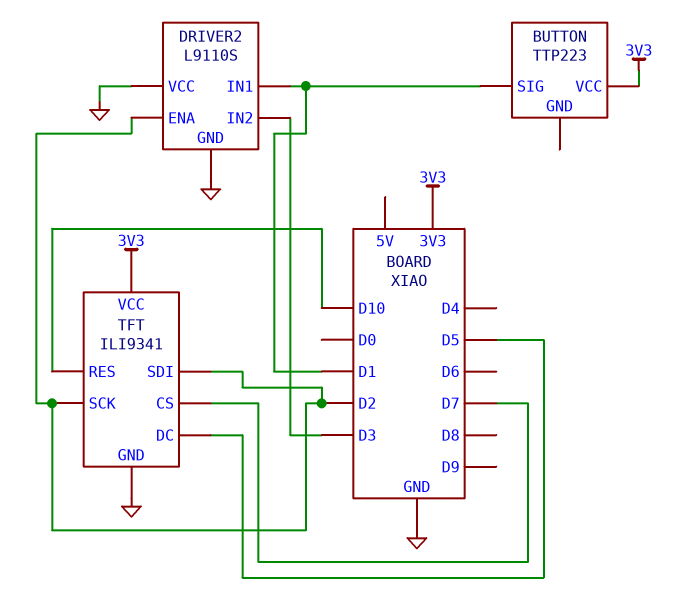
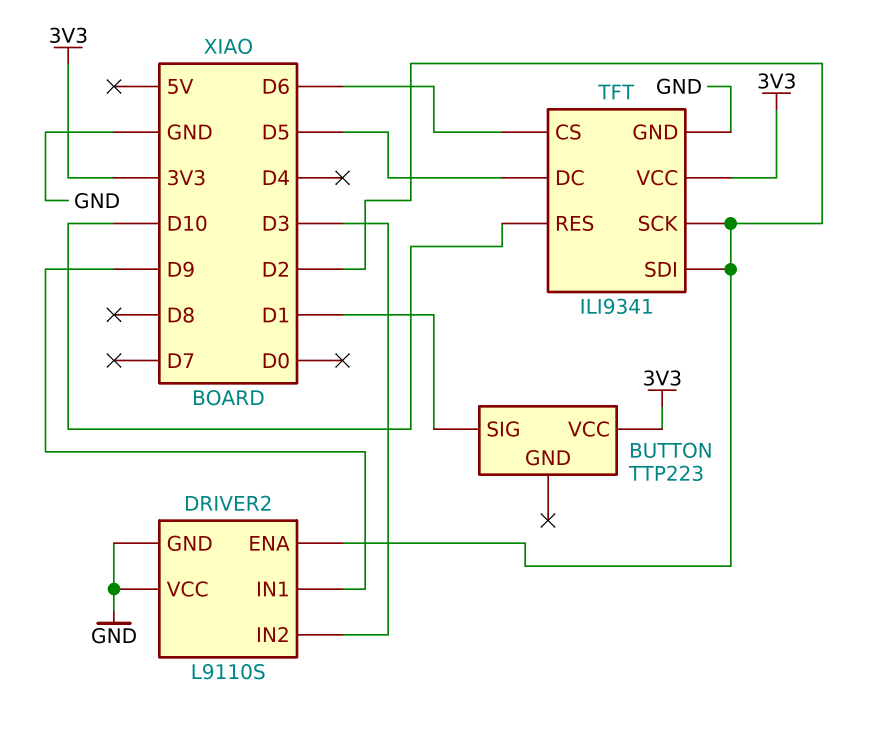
DRIVER2 pin IN1: D1 -> D9
TFT pin CS: D7 -> D6

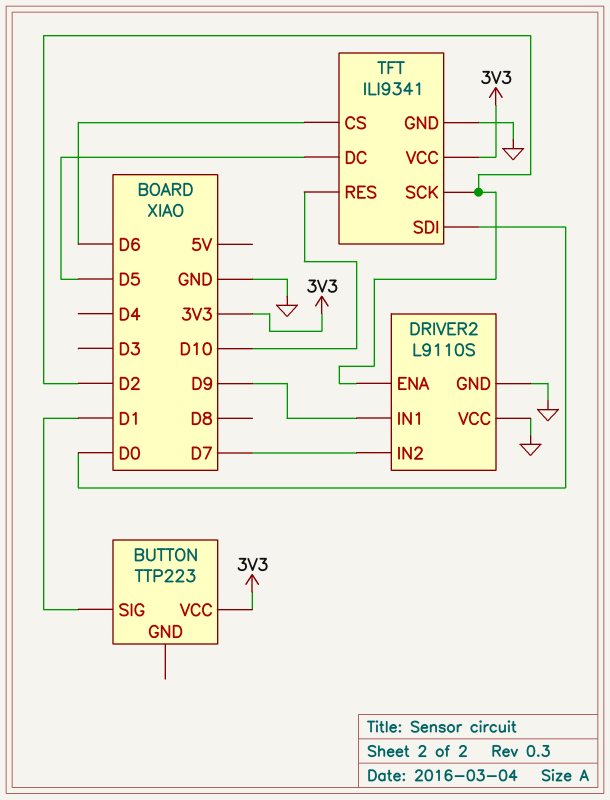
DRIVER2 pin IN2: D3 -> D7
TFT pin SDI: D2 -> D0

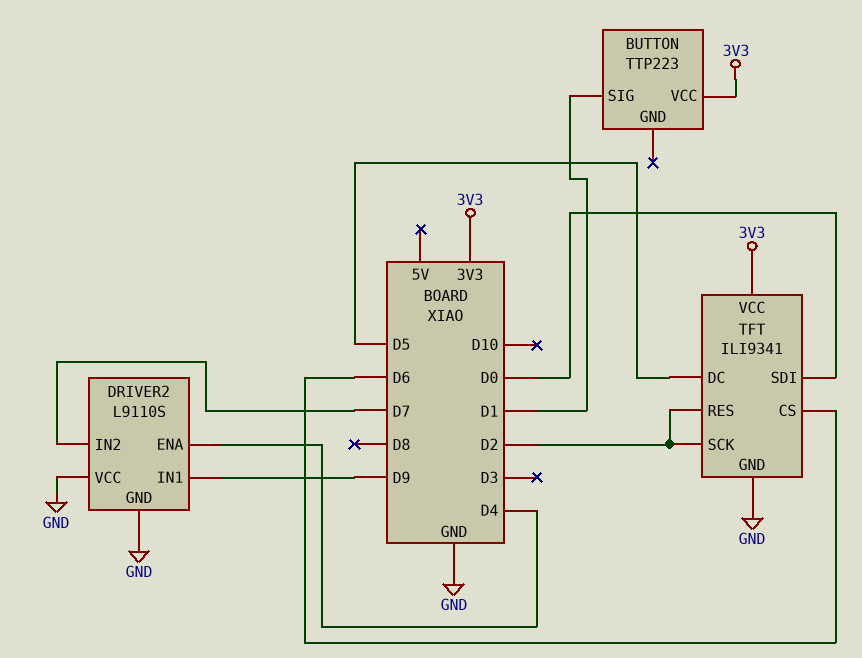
DRIVER2 pin ENA: D2 -> D4
TFT pin RES: D10 -> D2

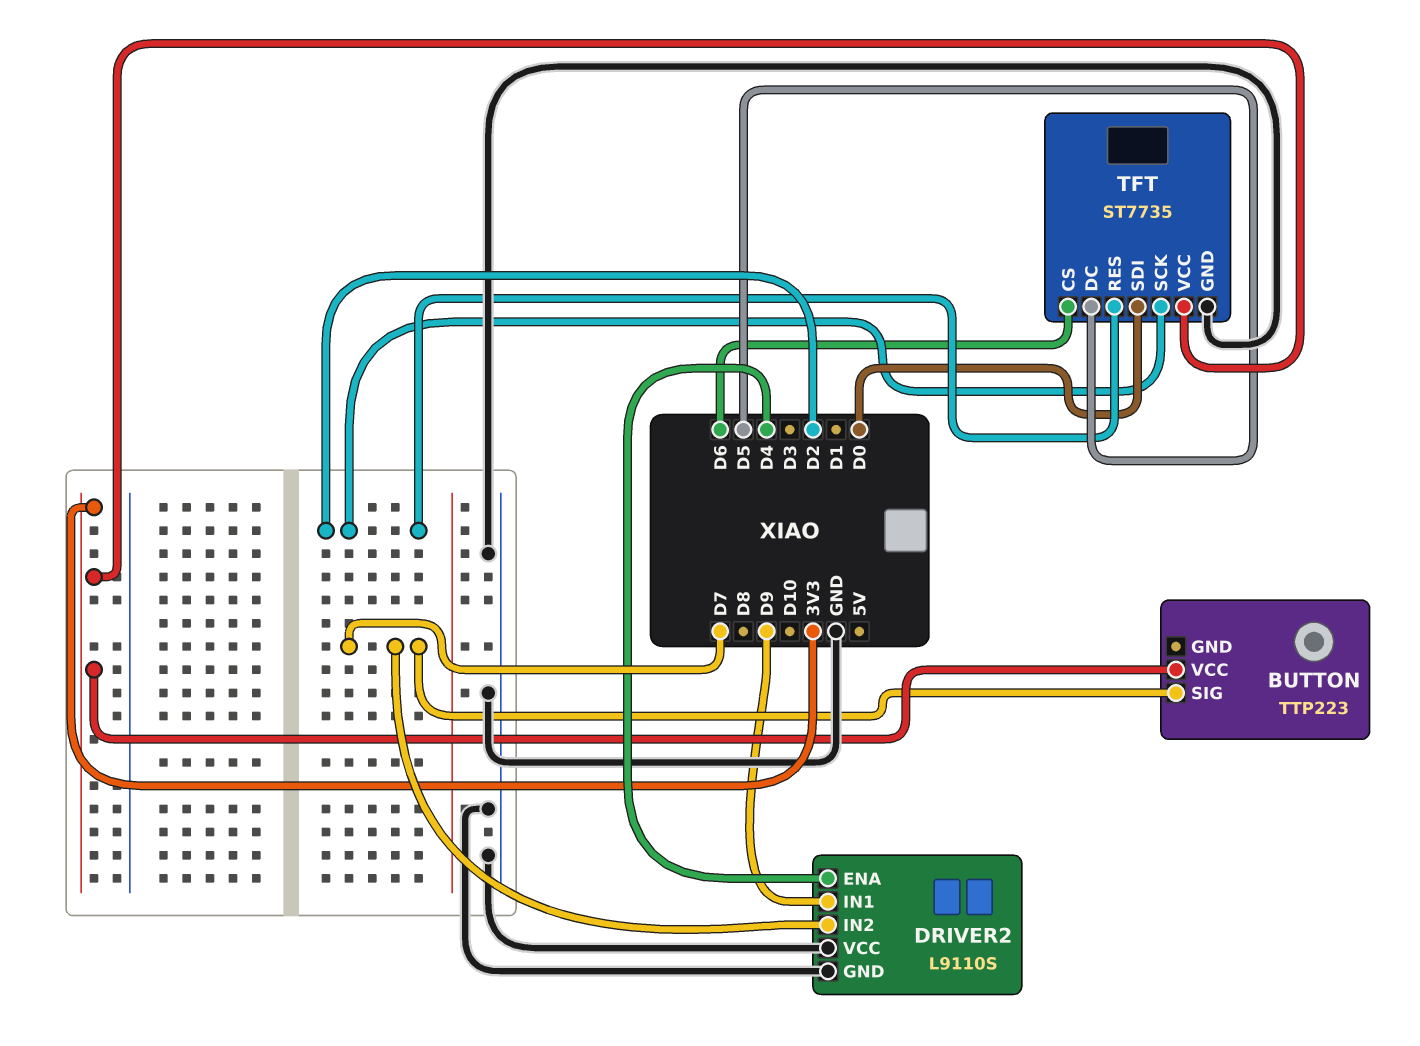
BUTTON pin SIG: D1 -> D7
TFT: ILI9341 -> ST7735

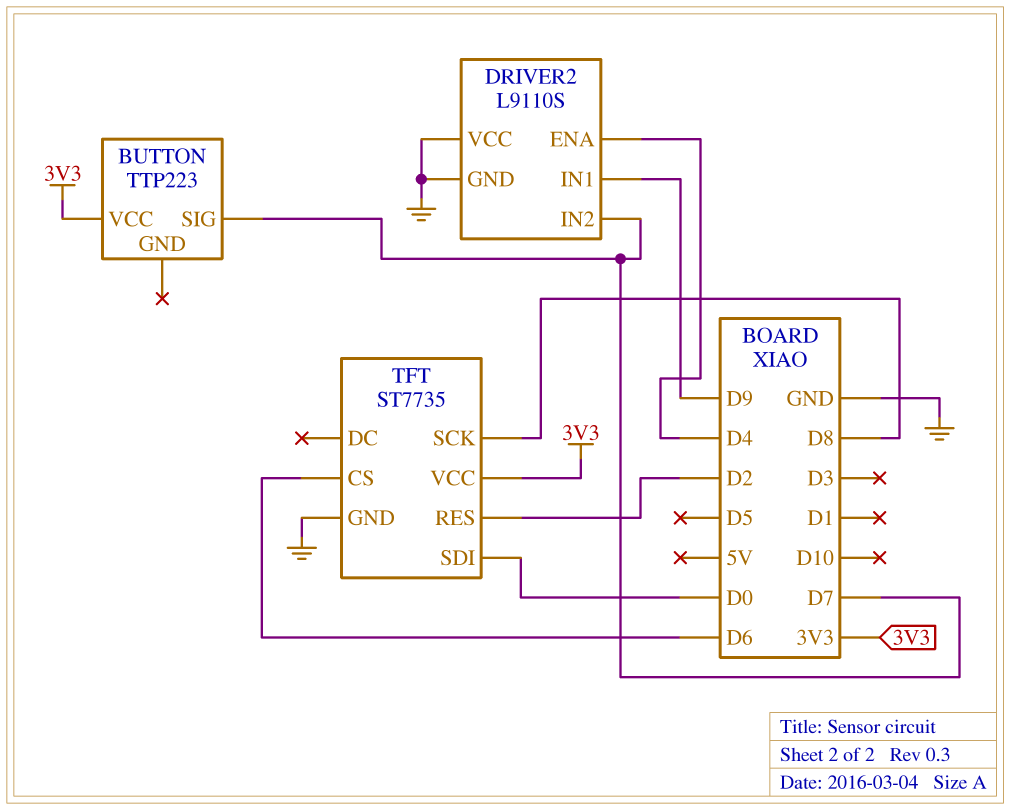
TFT pin DC: D5 -> none
TFT pin SCK: D2 -> D8

